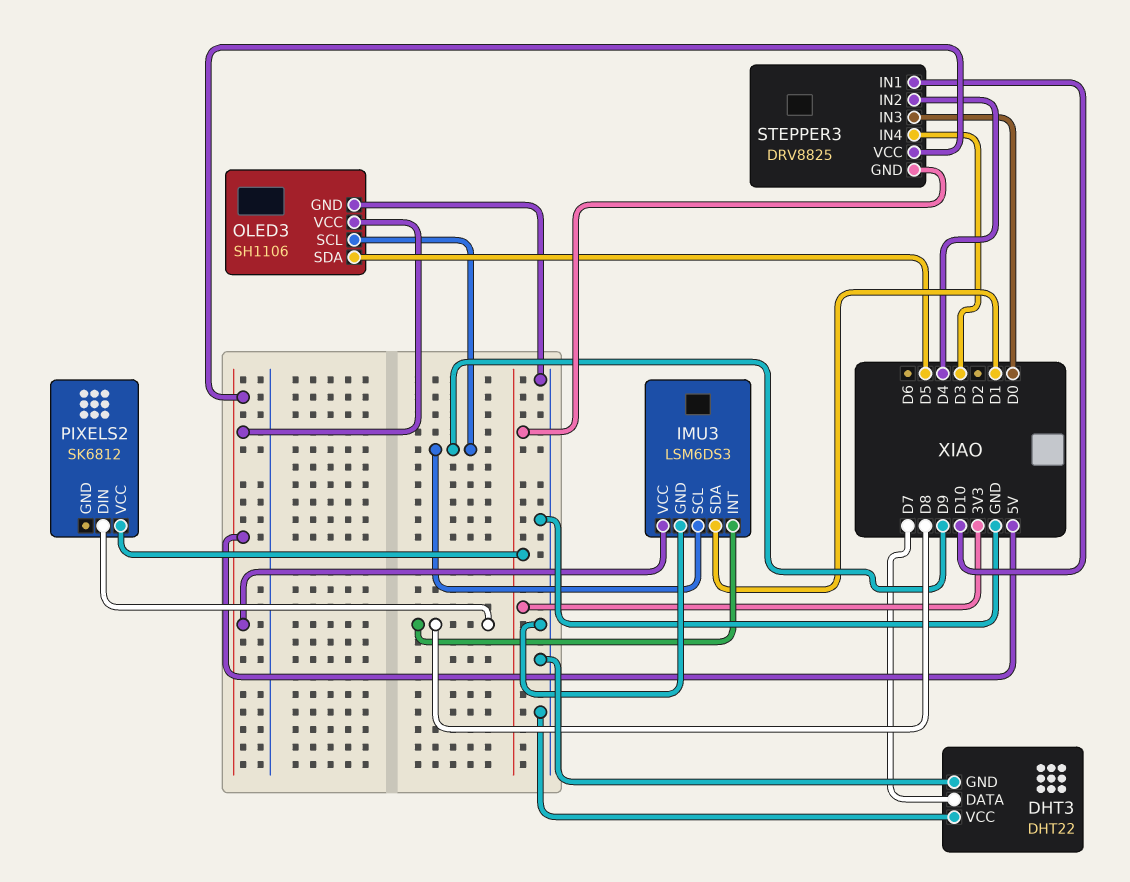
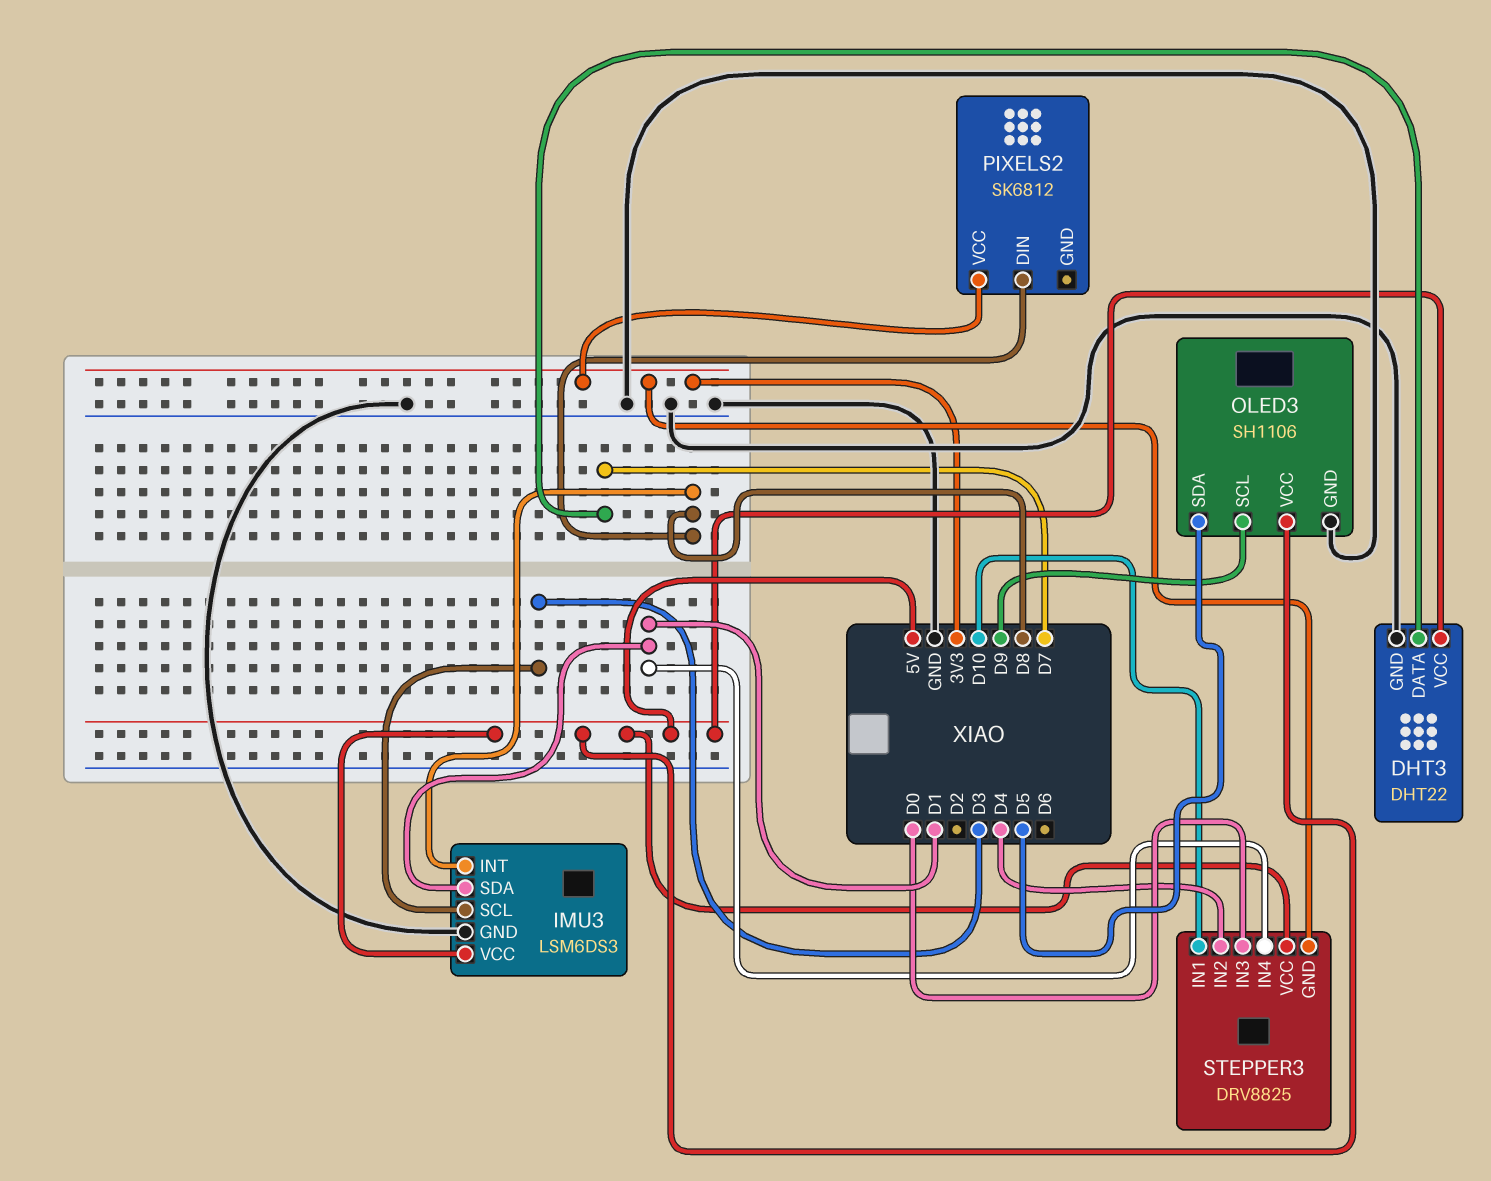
DHT3 pin VCC: GND -> 5V
IMU3 pin SCL: D9 -> D3
STEPPER3 pin IN4: D3 -> D1

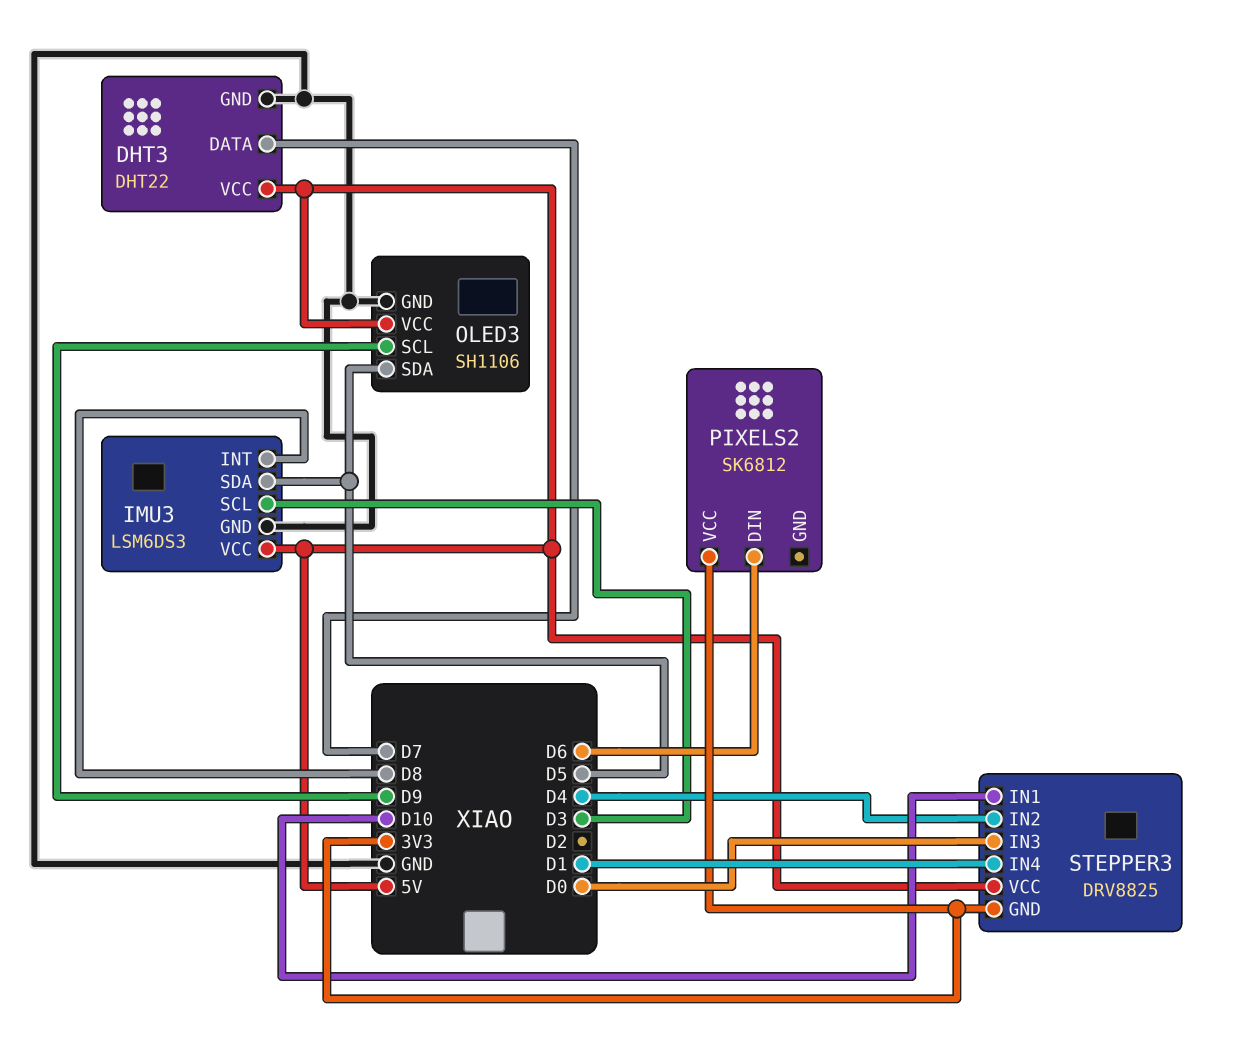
IMU3 pin SDA: D1 -> D5
PIXELS2 pin DIN: D8 -> D6

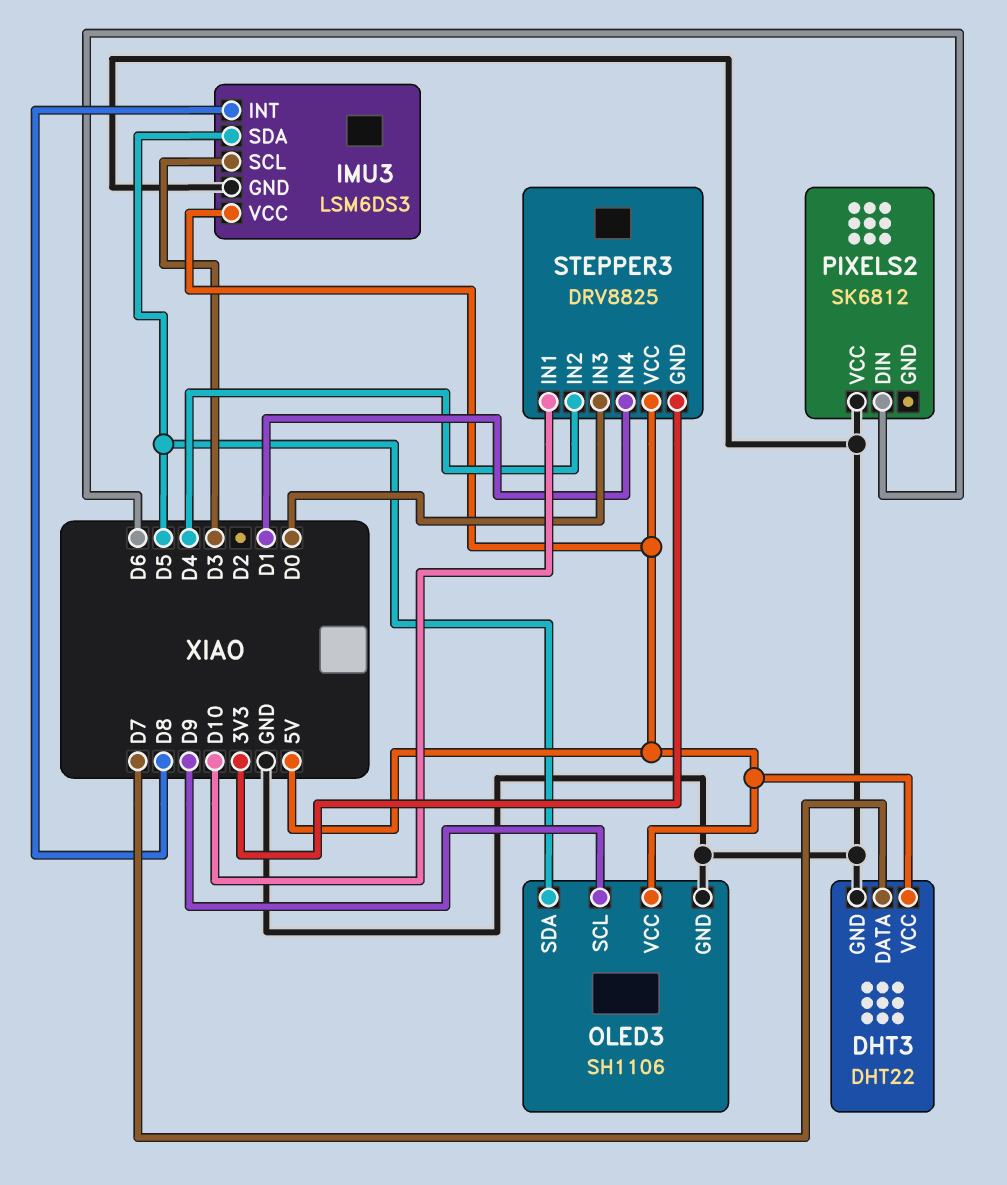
PIXELS2 pin VCC: 3V3 -> GND

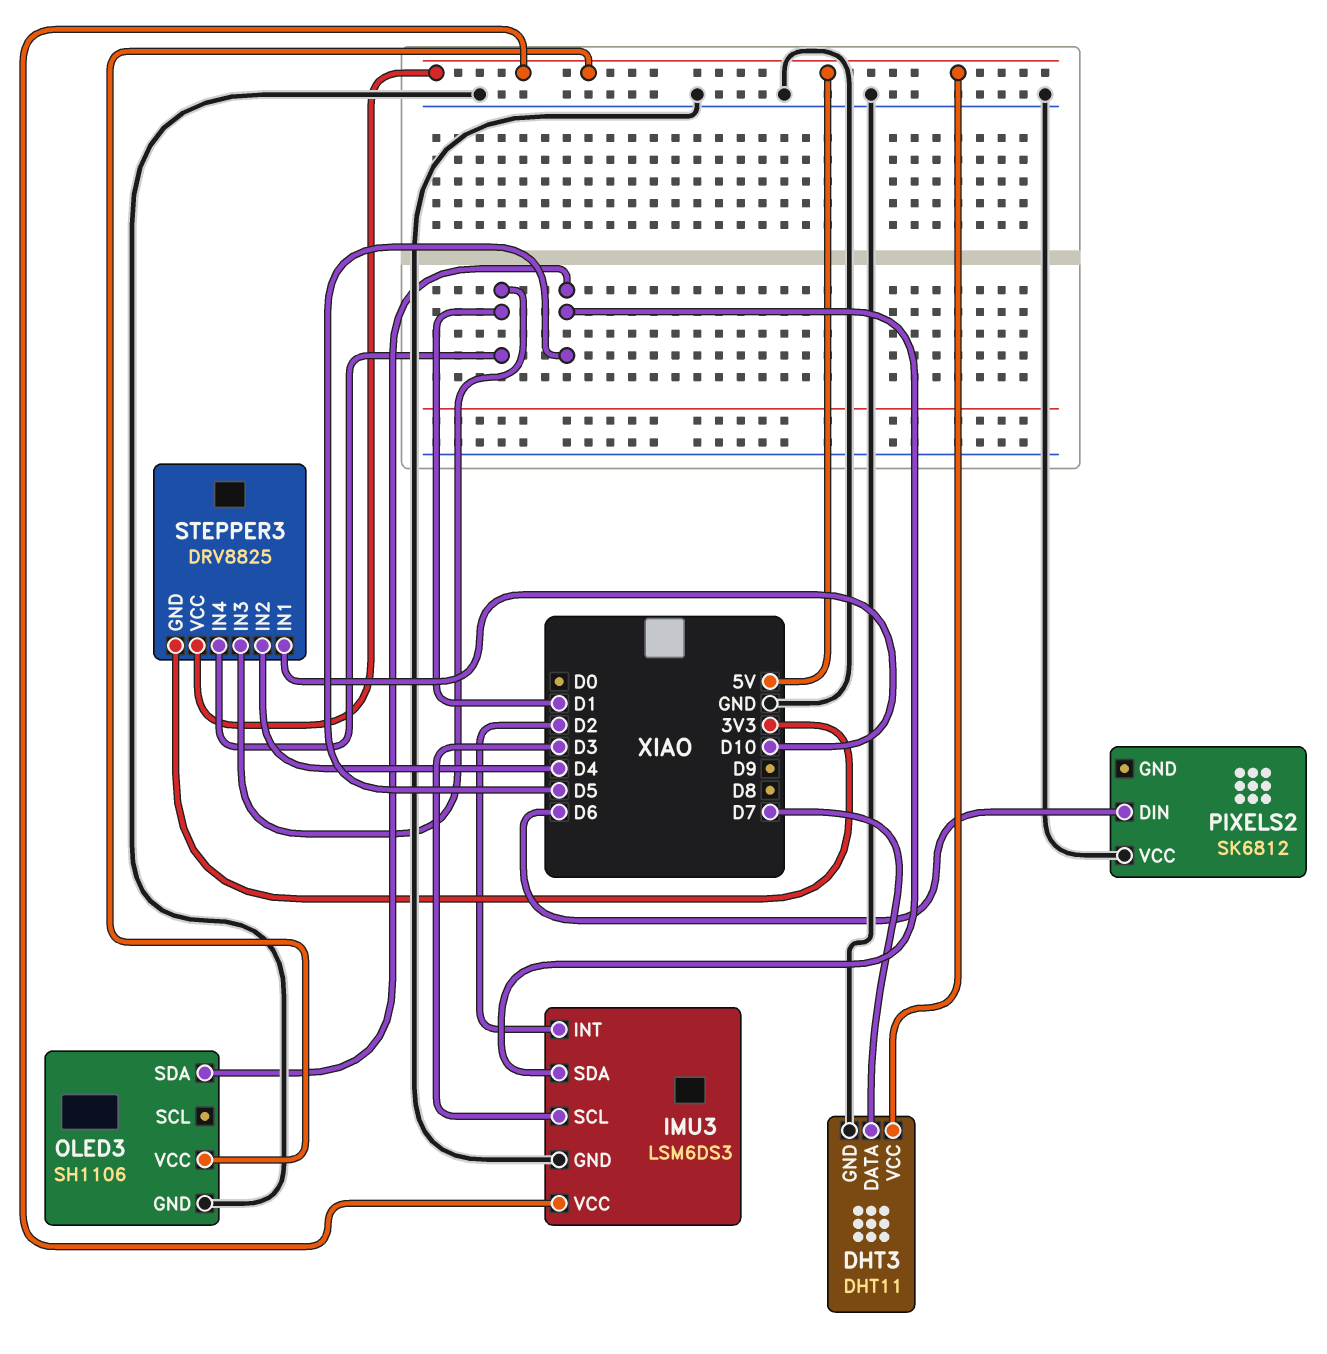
DHT3: DHT22 -> DHT11
IMU3 pin INT: D8 -> D2
OLED3 pin SCL: D9 -> none
STEPPER3 pin IN3: D0 -> D1

